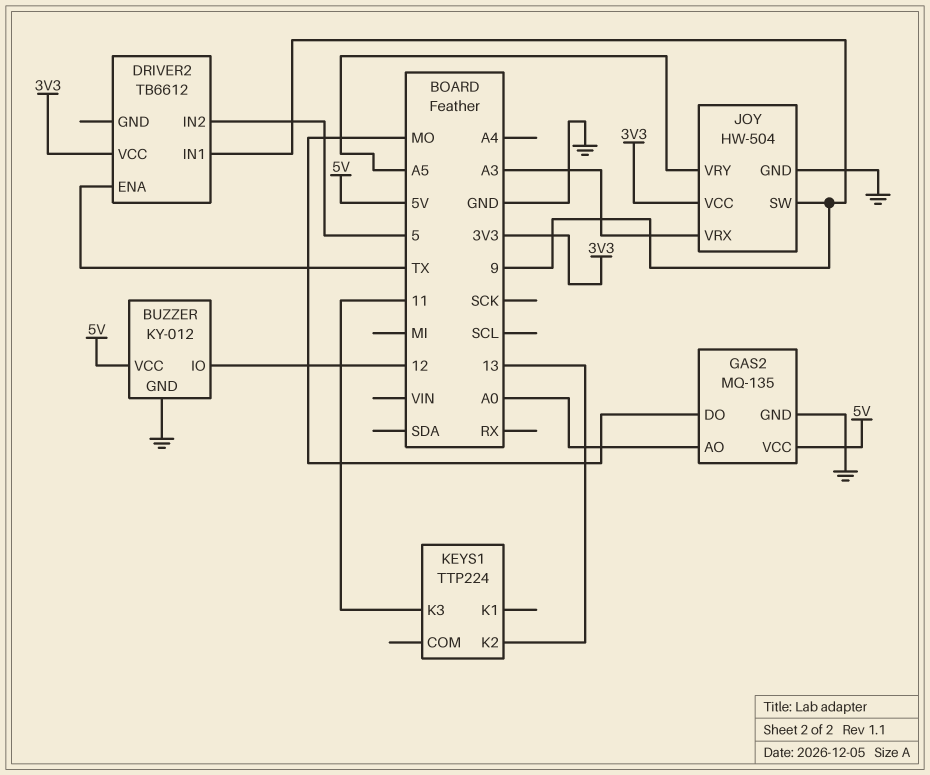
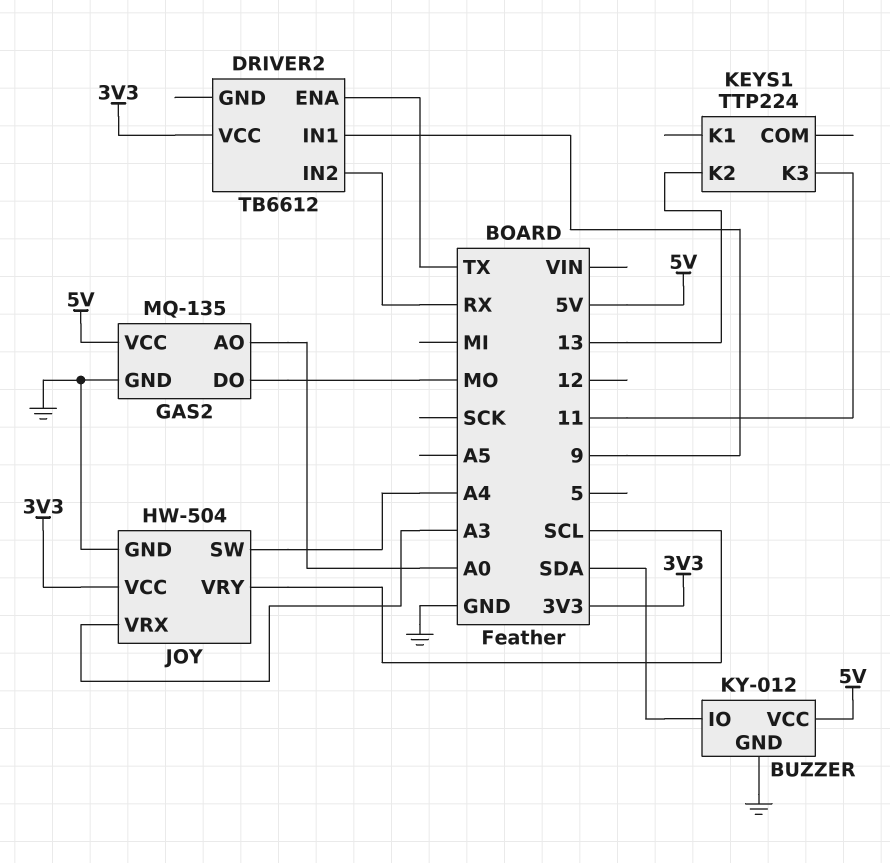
BUZZER pin IO: 12 -> SDA
DRIVER2 pin IN2: 5 -> RX
JOY pin SW: 9 -> A4
JOY pin VRY: A5 -> SCL

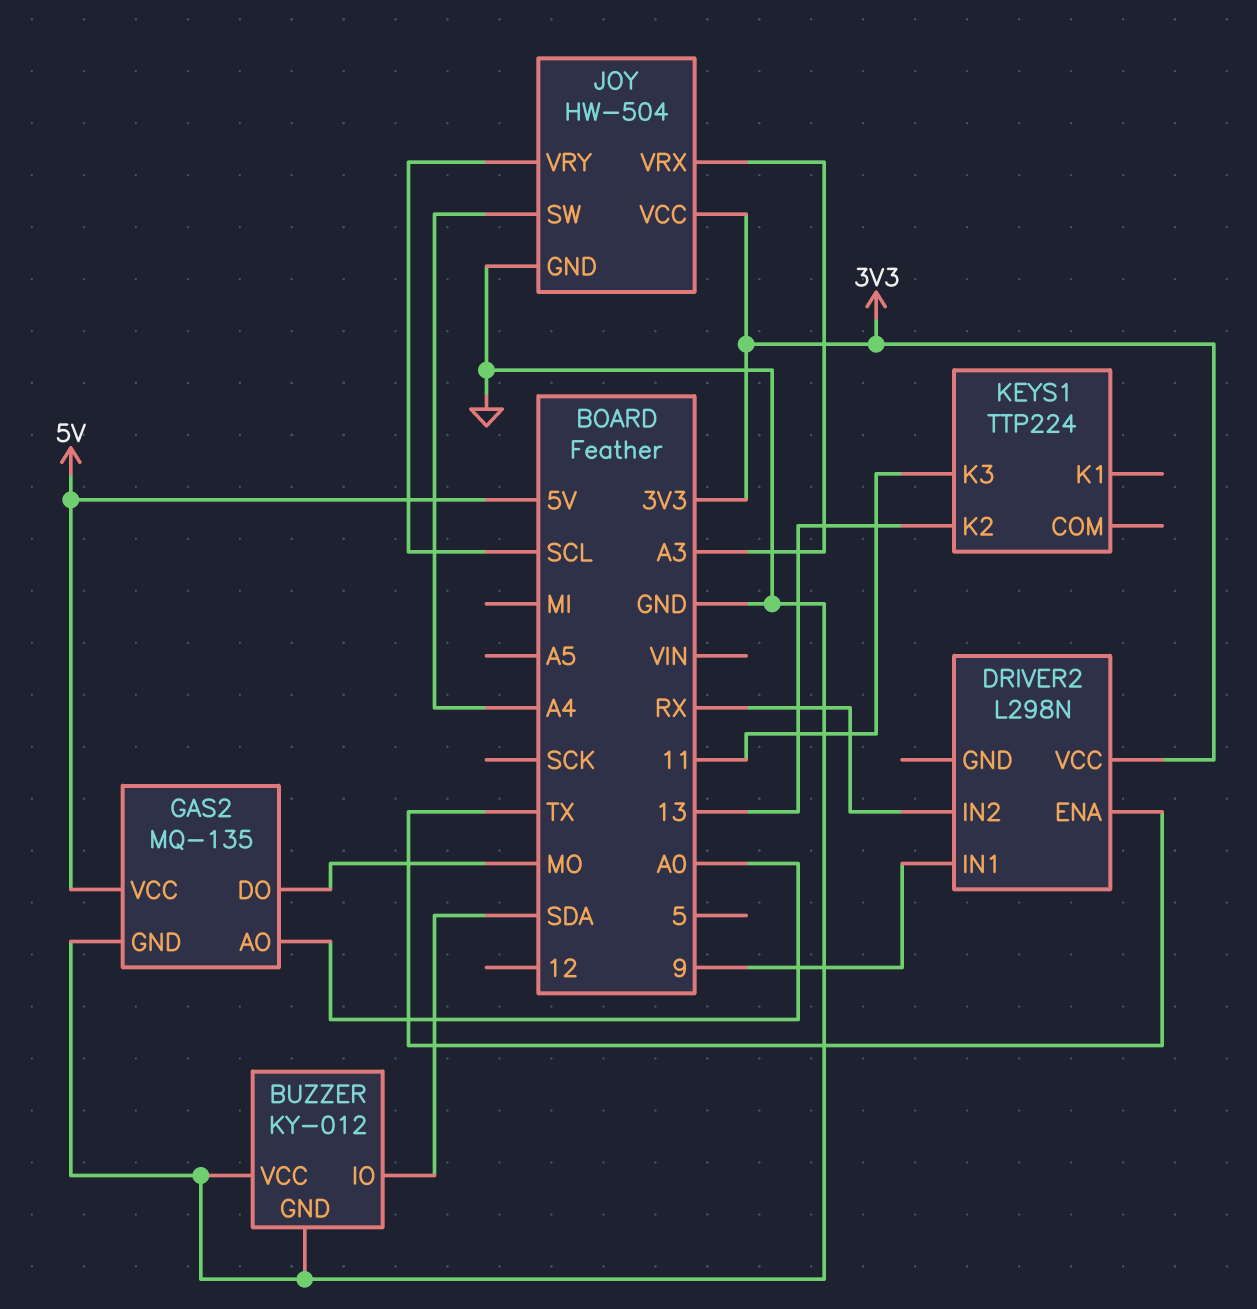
BUZZER pin VCC: 5V -> GND
DRIVER2: TB6612 -> L298N

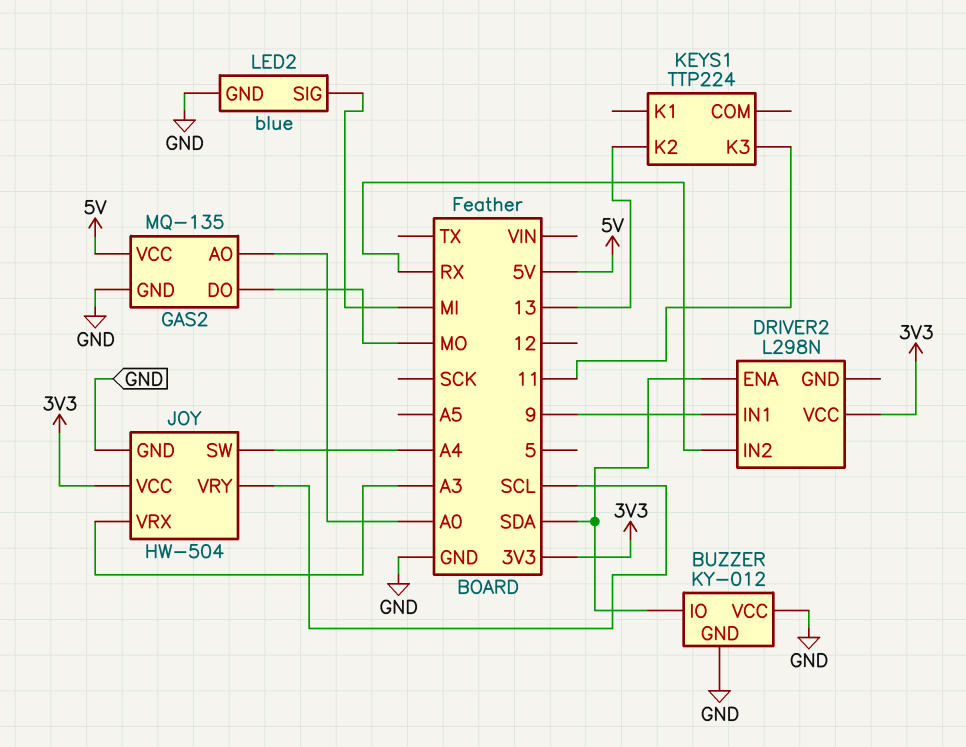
DRIVER2 pin ENA: TX -> SDA
LED2: none -> blue
LED2 pin GND: none -> GND
LED2 pin SIG: none -> MI

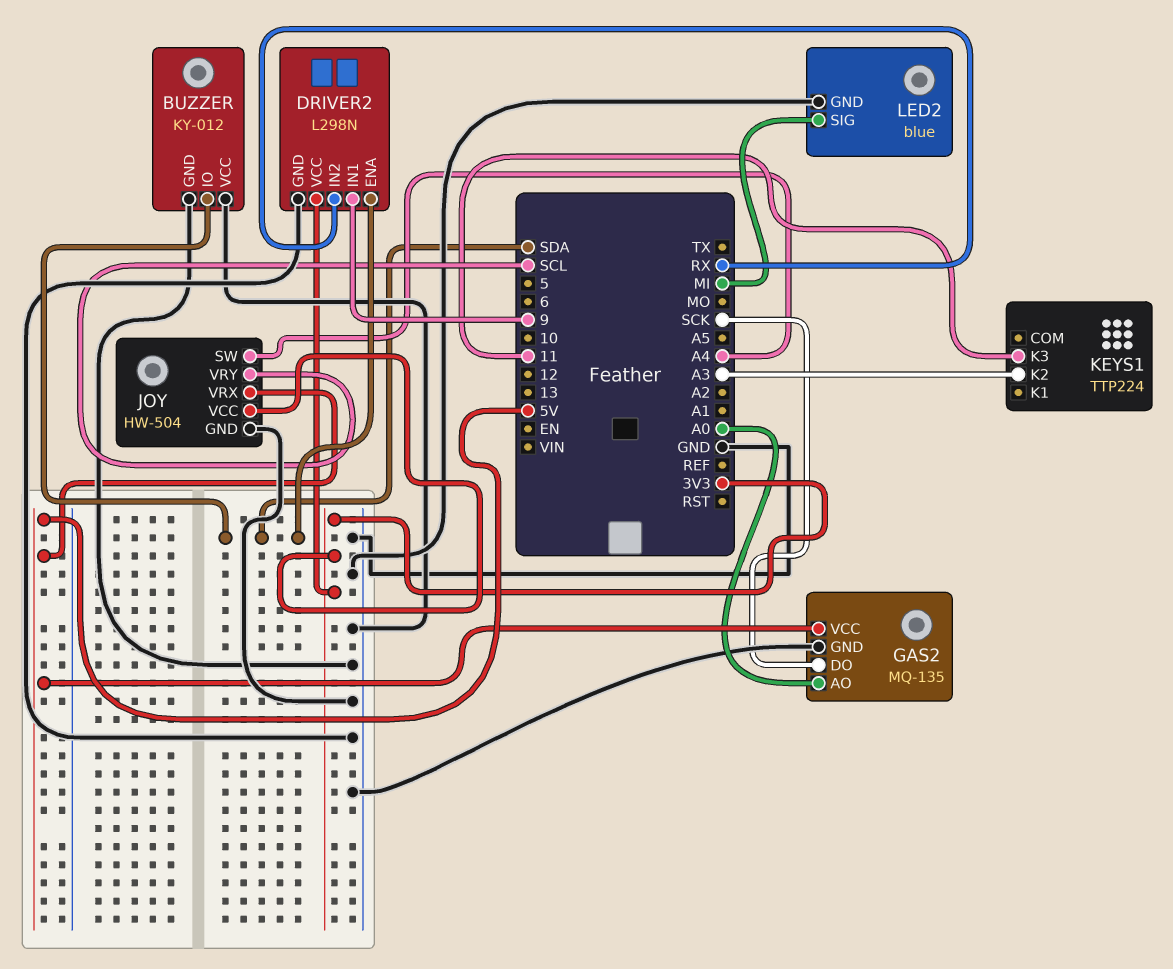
DRIVER2 pin GND: none -> GND
GAS2 pin DO: MO -> SCK
JOY pin VRX: A3 -> 5V
KEYS1 pin K2: 13 -> A3

